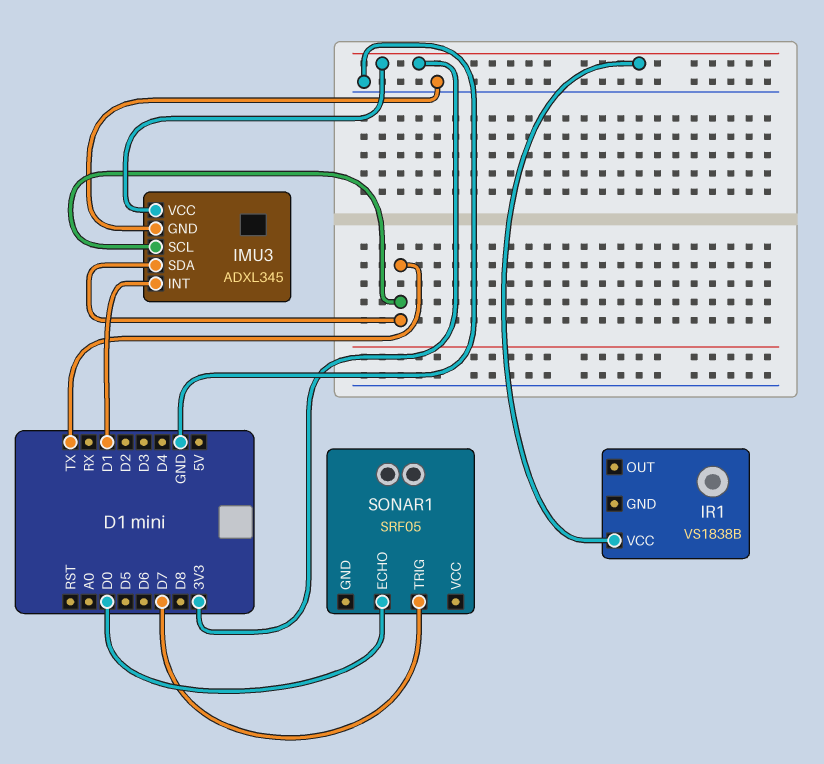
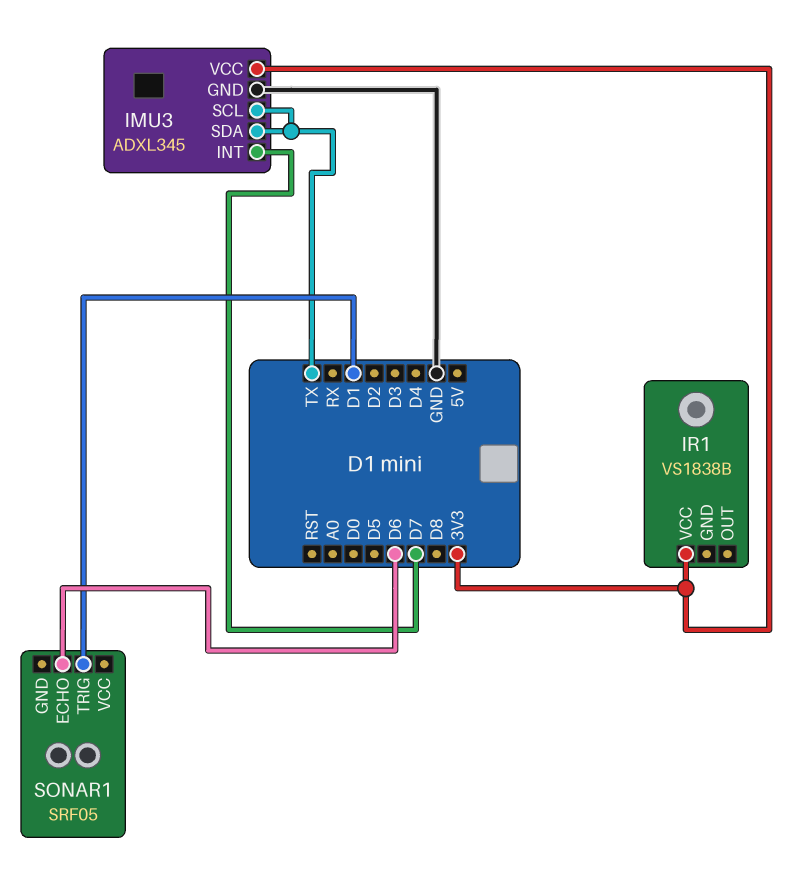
IMU3 pin INT: D1 -> D7
SONAR1 pin ECHO: D0 -> D6
SONAR1 pin TRIG: D7 -> D1

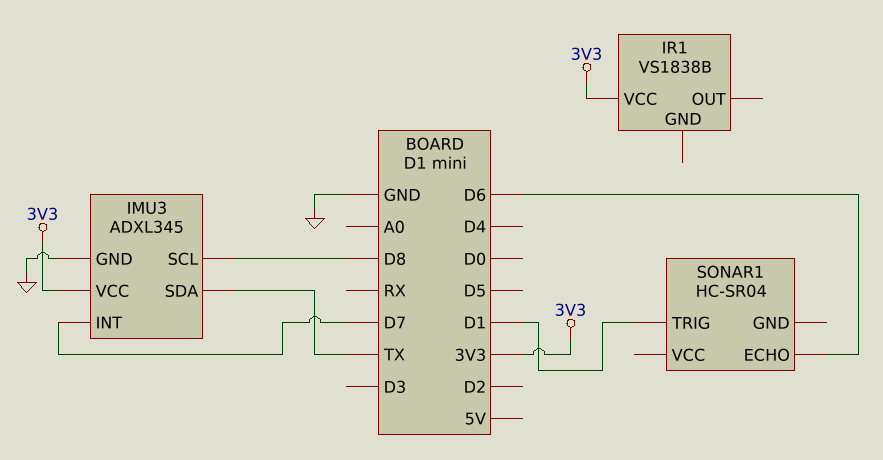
IMU3 pin SCL: TX -> D8
SONAR1: SRF05 -> HC-SR04

